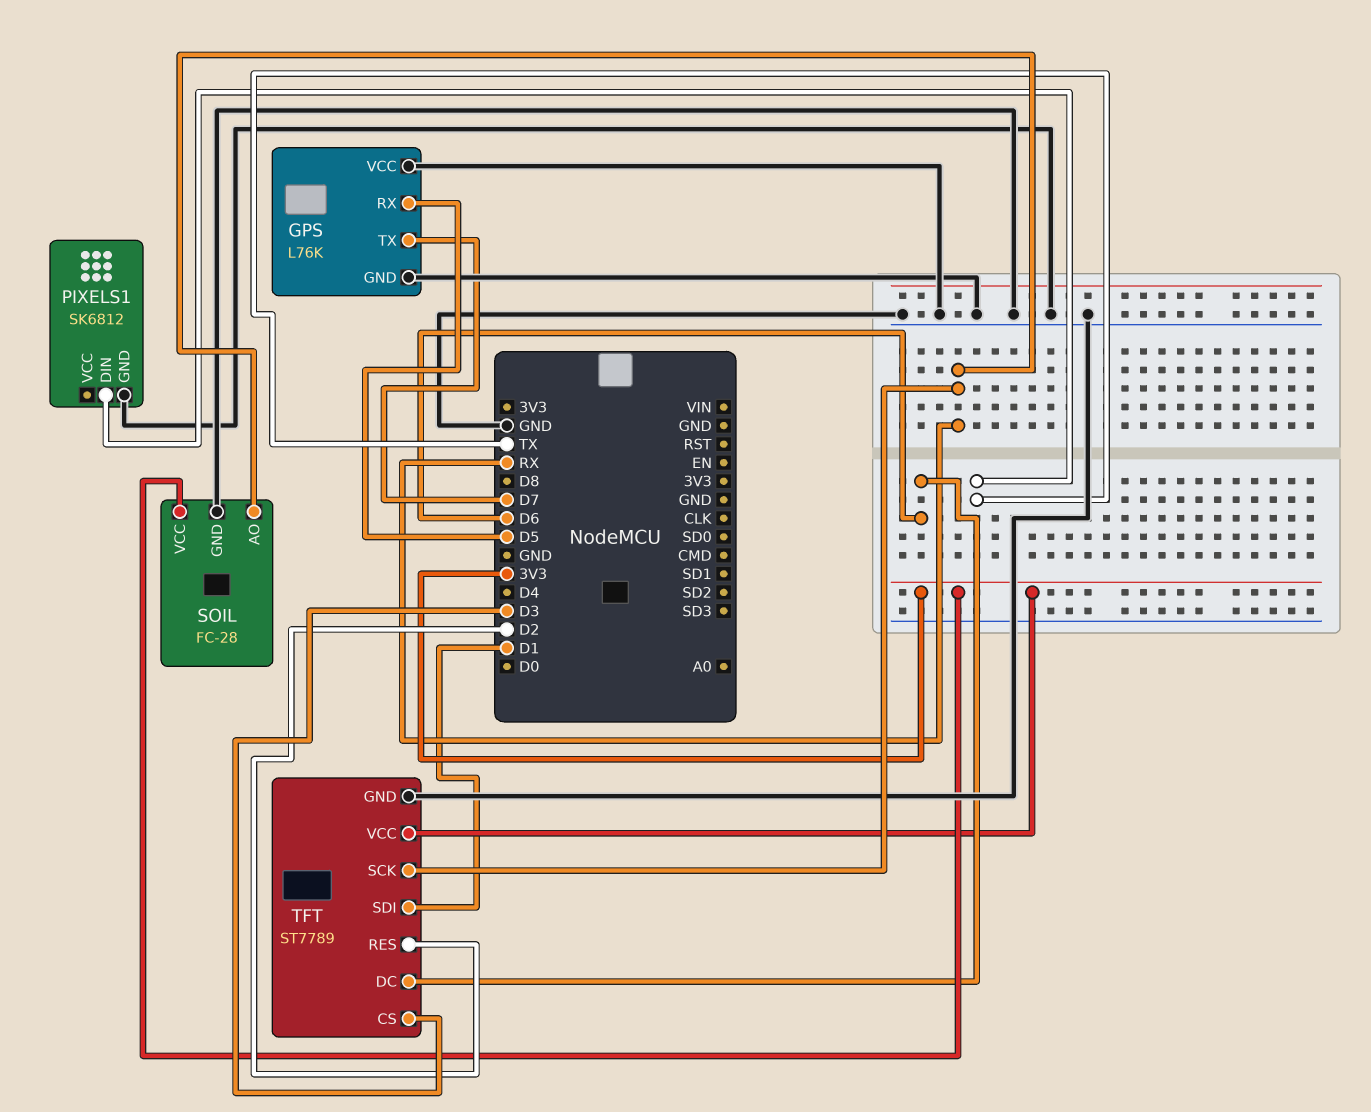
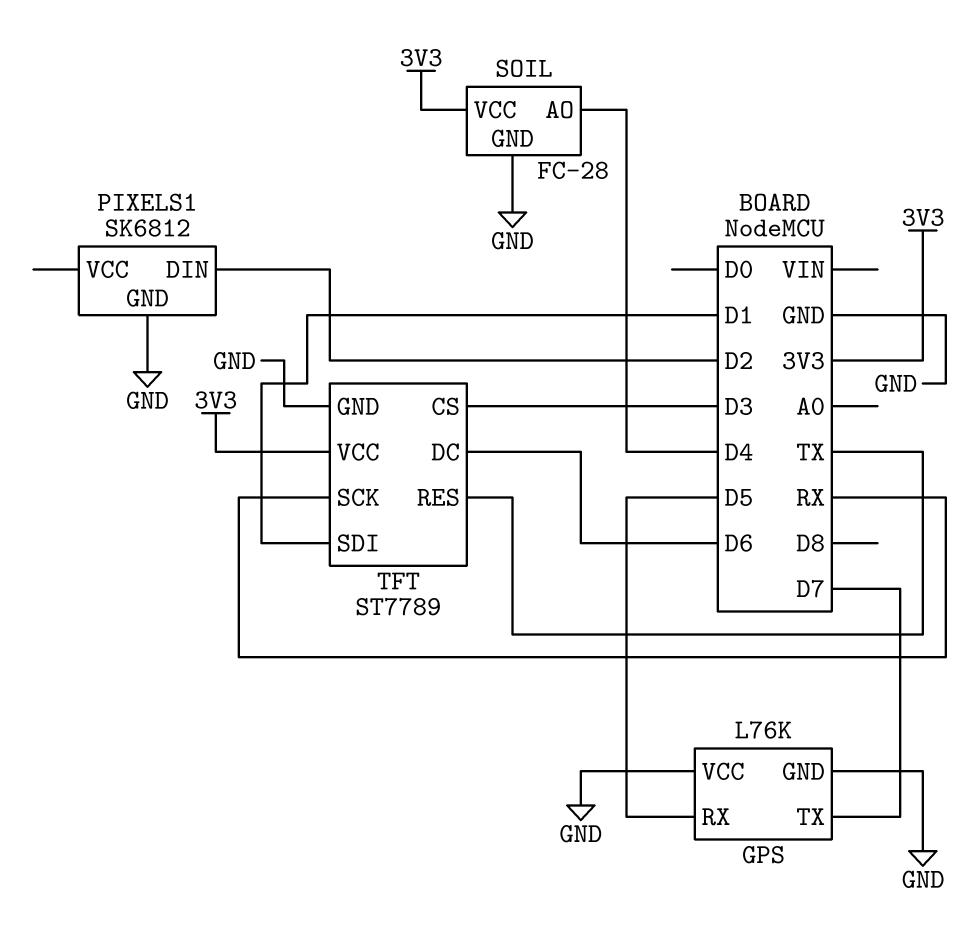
PIXELS1 pin DIN: TX -> D2
SOIL pin AO: RX -> D4
TFT pin RES: D2 -> TX

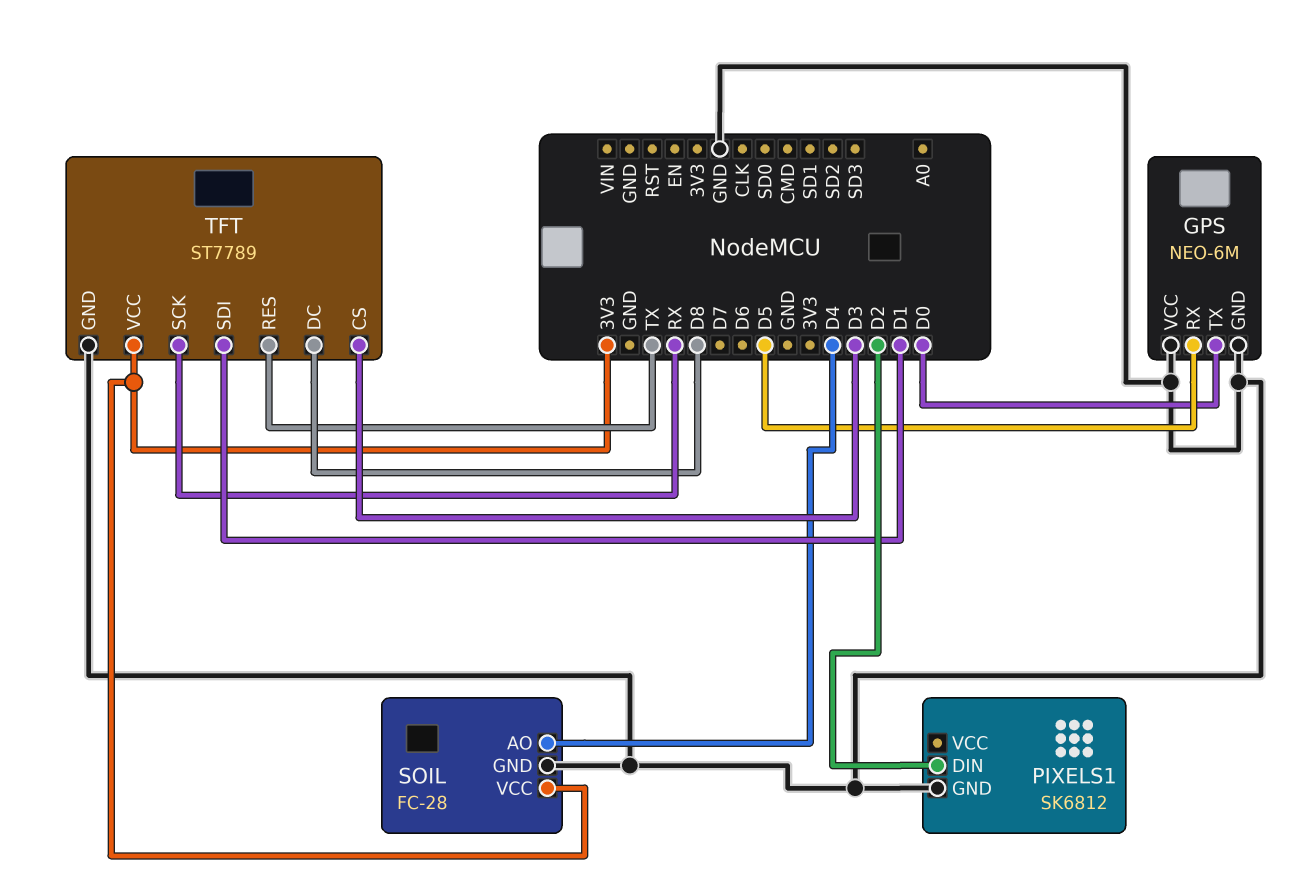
GPS: L76K -> NEO-6M
GPS pin TX: D7 -> D0
TFT pin DC: D6 -> D8

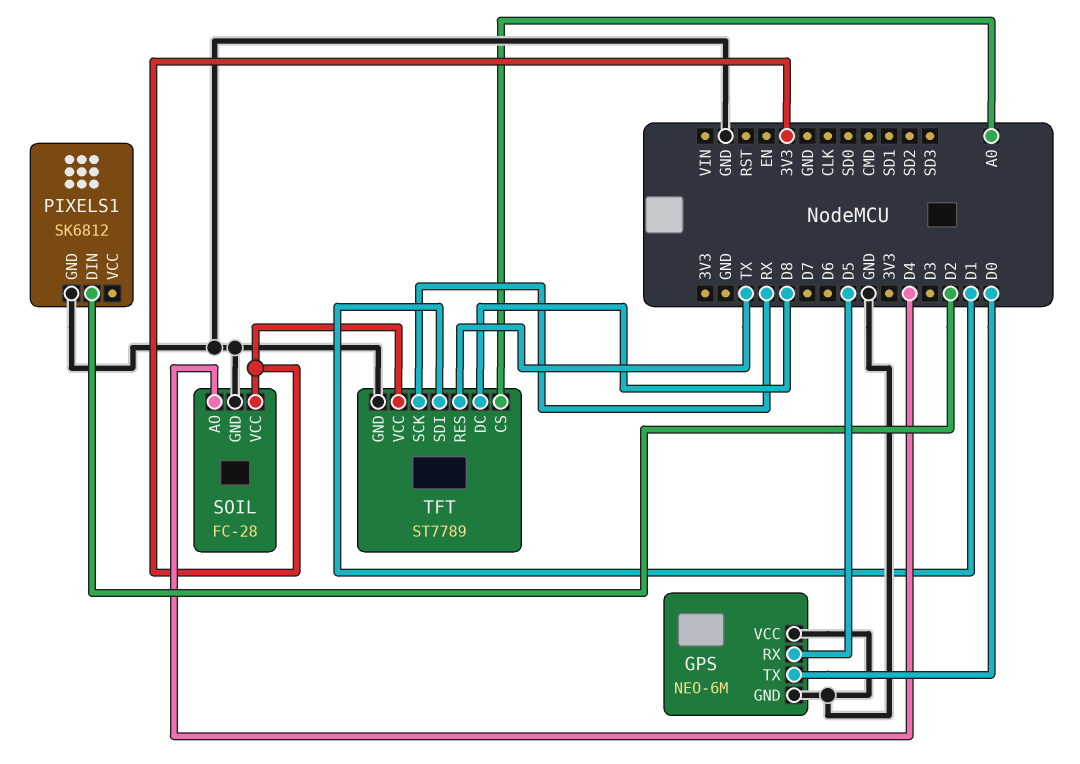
TFT pin CS: D3 -> A0

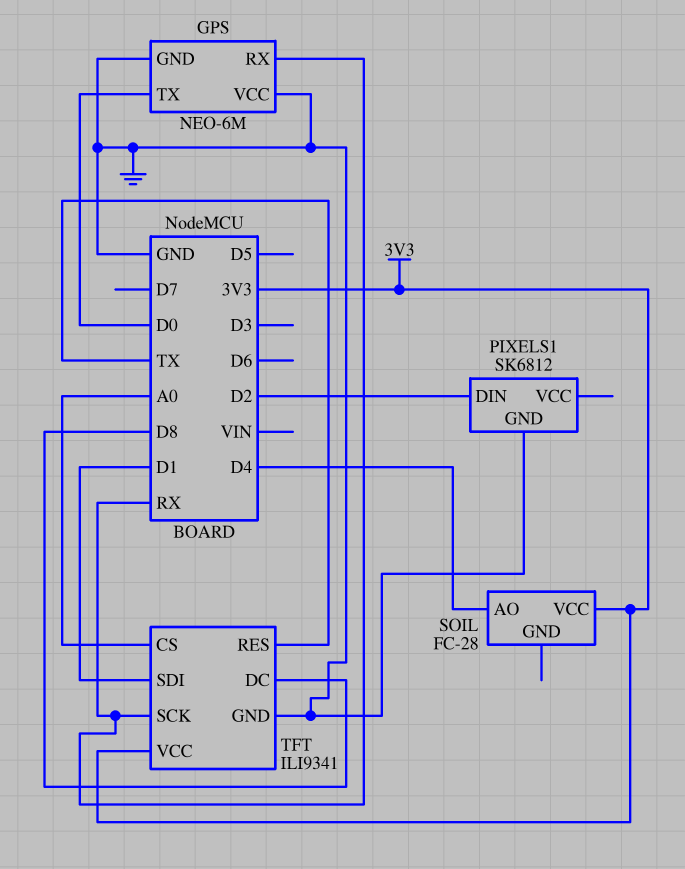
GPS pin RX: D5 -> RX
SOIL pin GND: GND -> none
TFT: ST7789 -> ILI9341

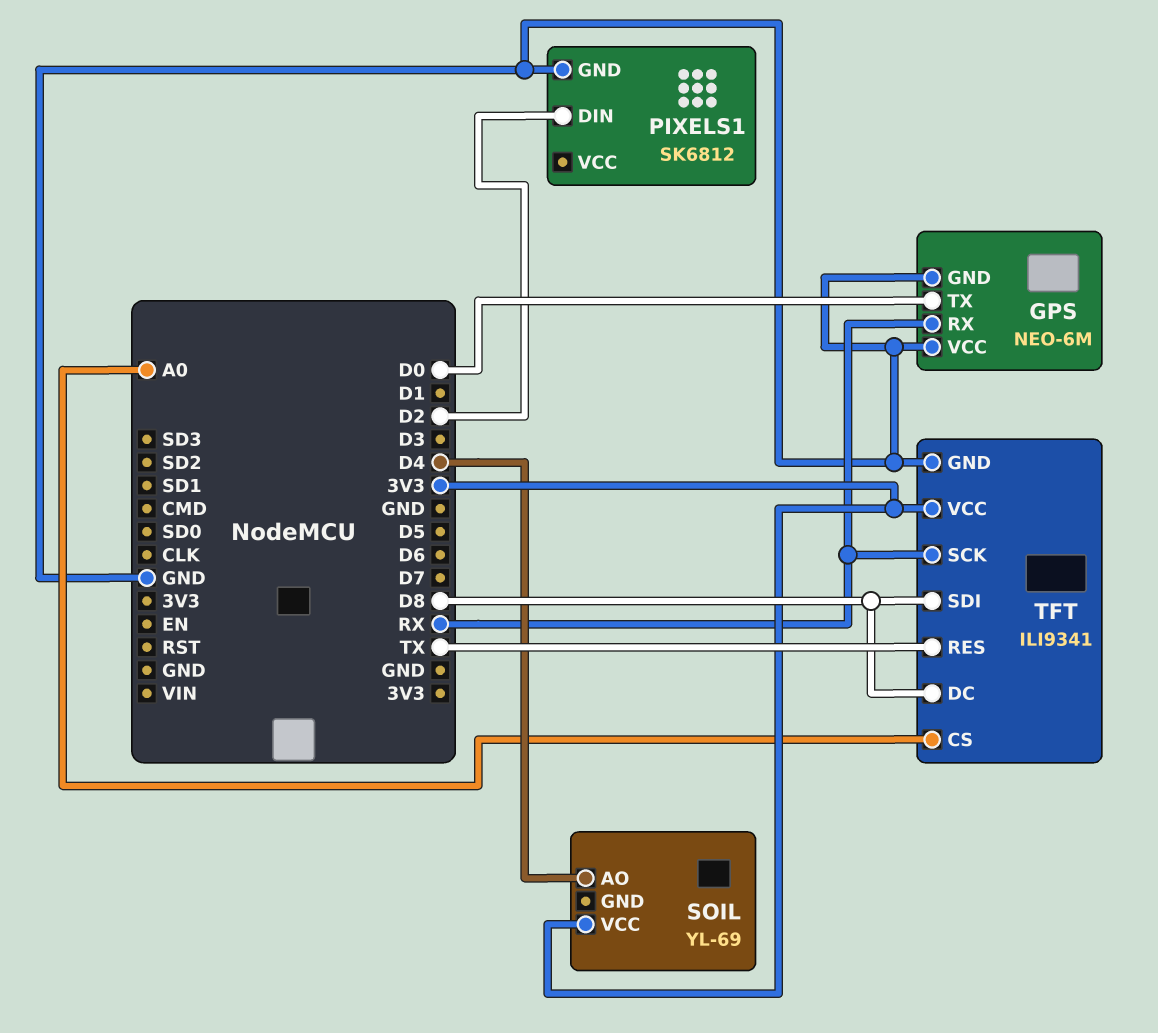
SOIL: FC-28 -> YL-69
TFT pin SDI: D1 -> D8

